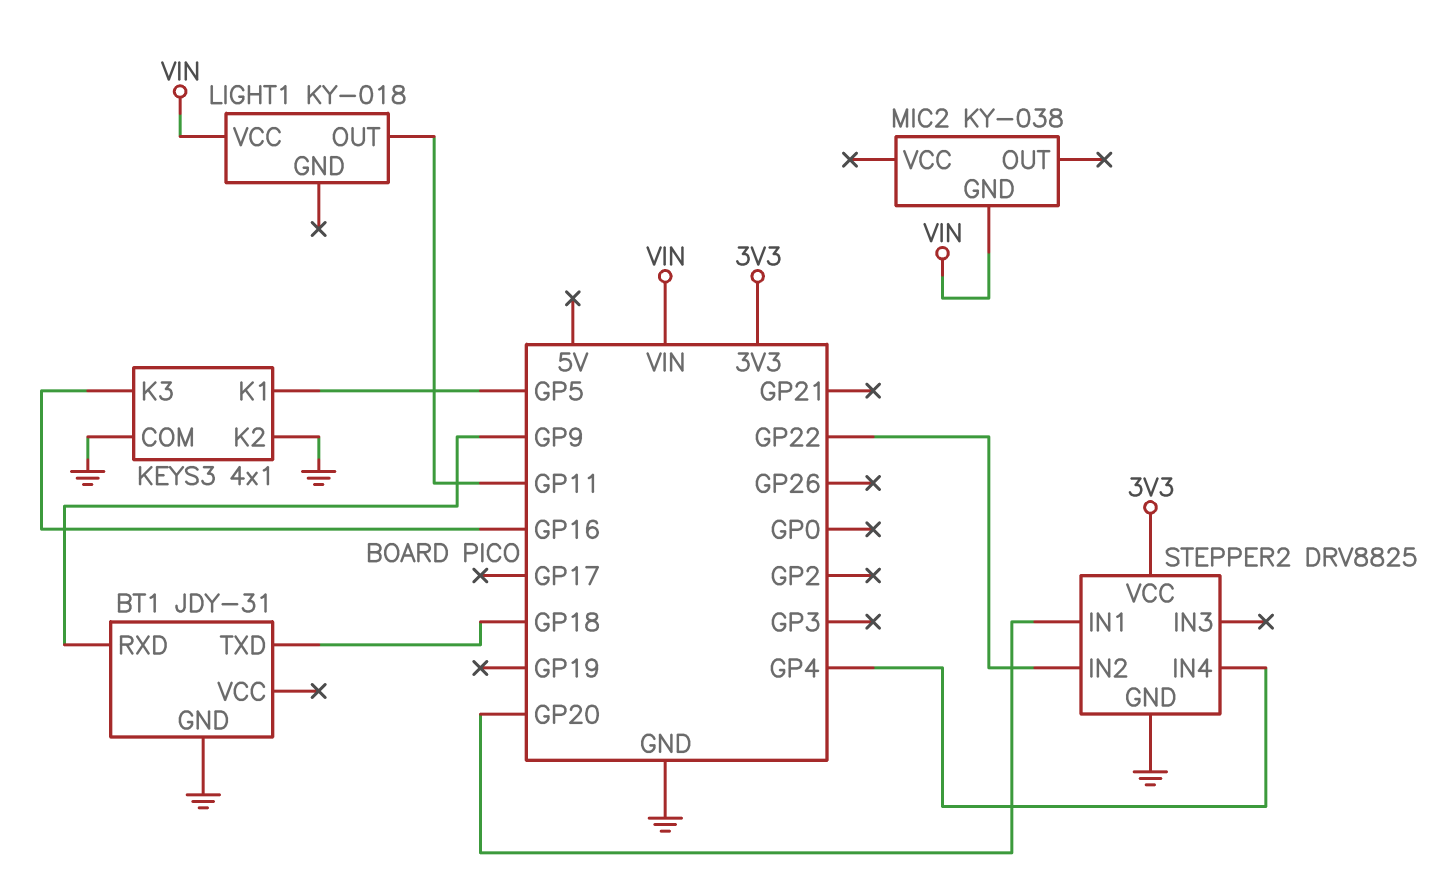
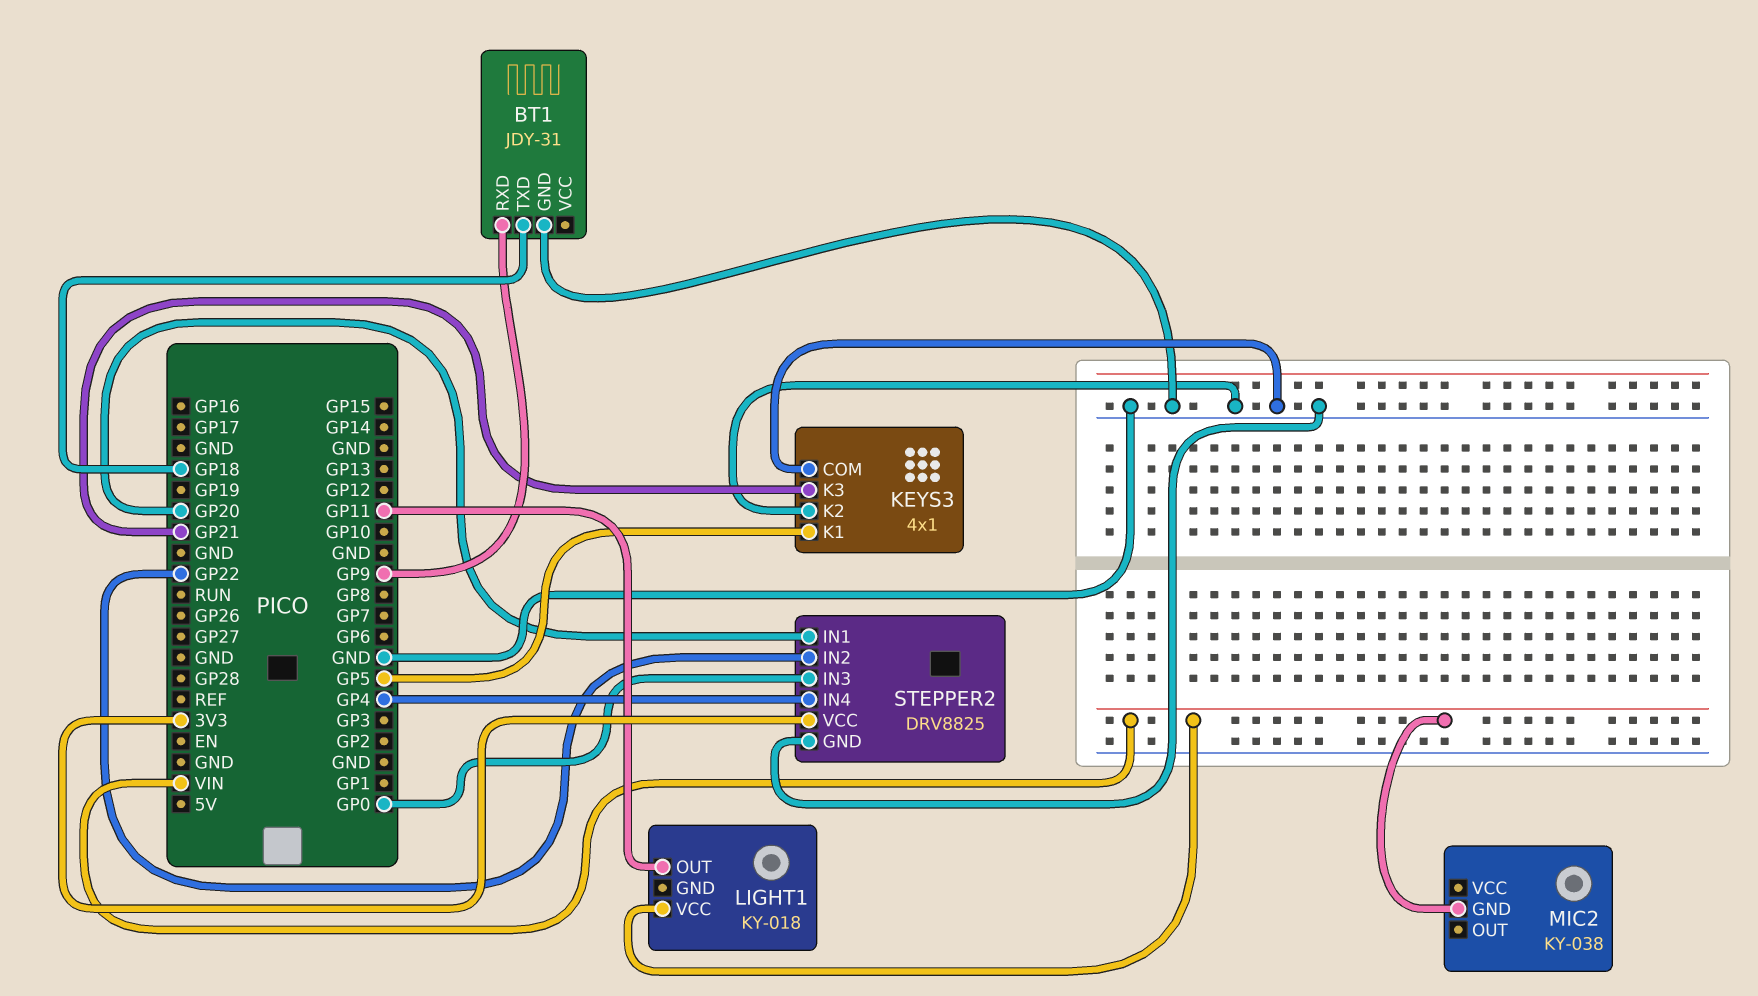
KEYS3 pin K3: GP16 -> GP21
STEPPER2 pin IN3: none -> GP0

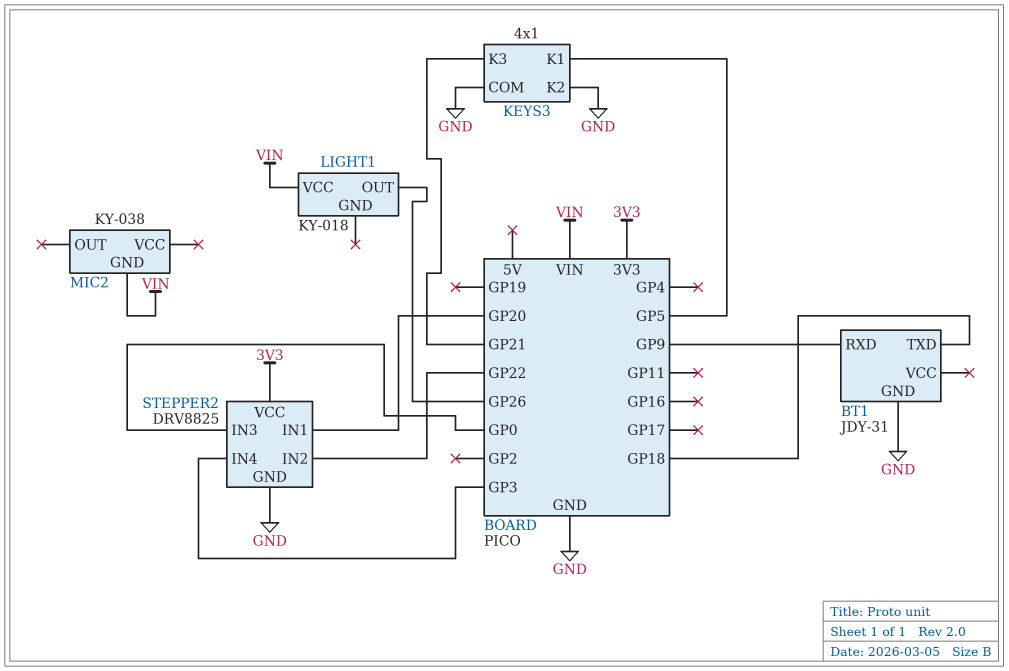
LIGHT1 pin OUT: GP11 -> GP26
STEPPER2 pin IN4: GP4 -> GP3

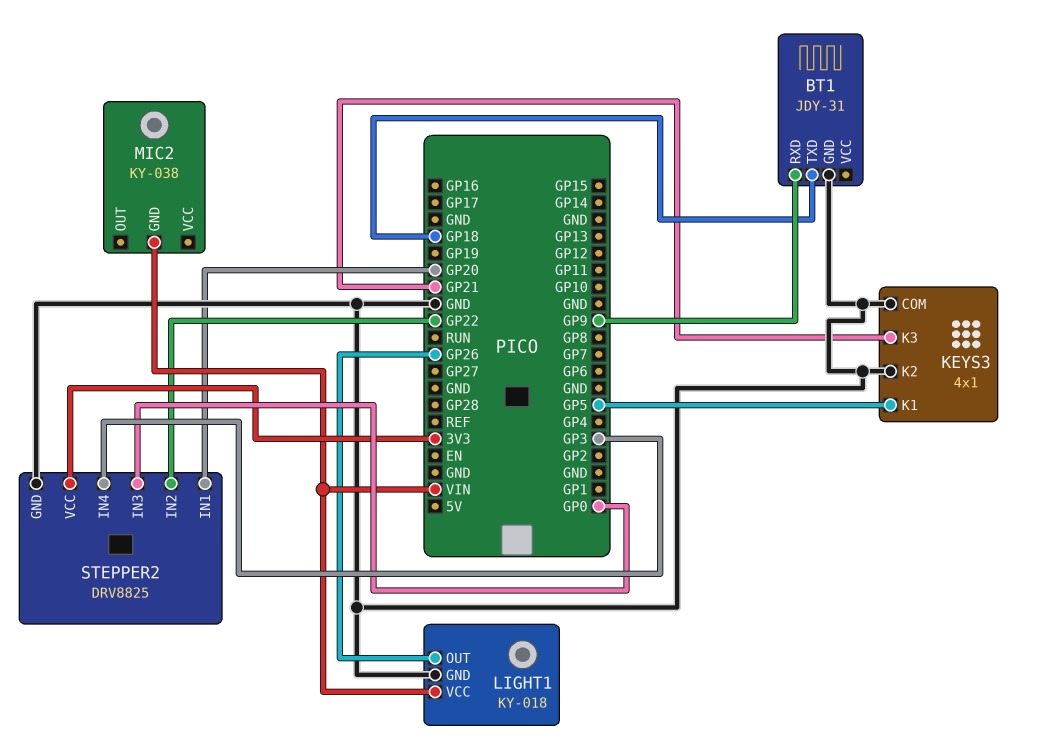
LIGHT1 pin GND: none -> GND

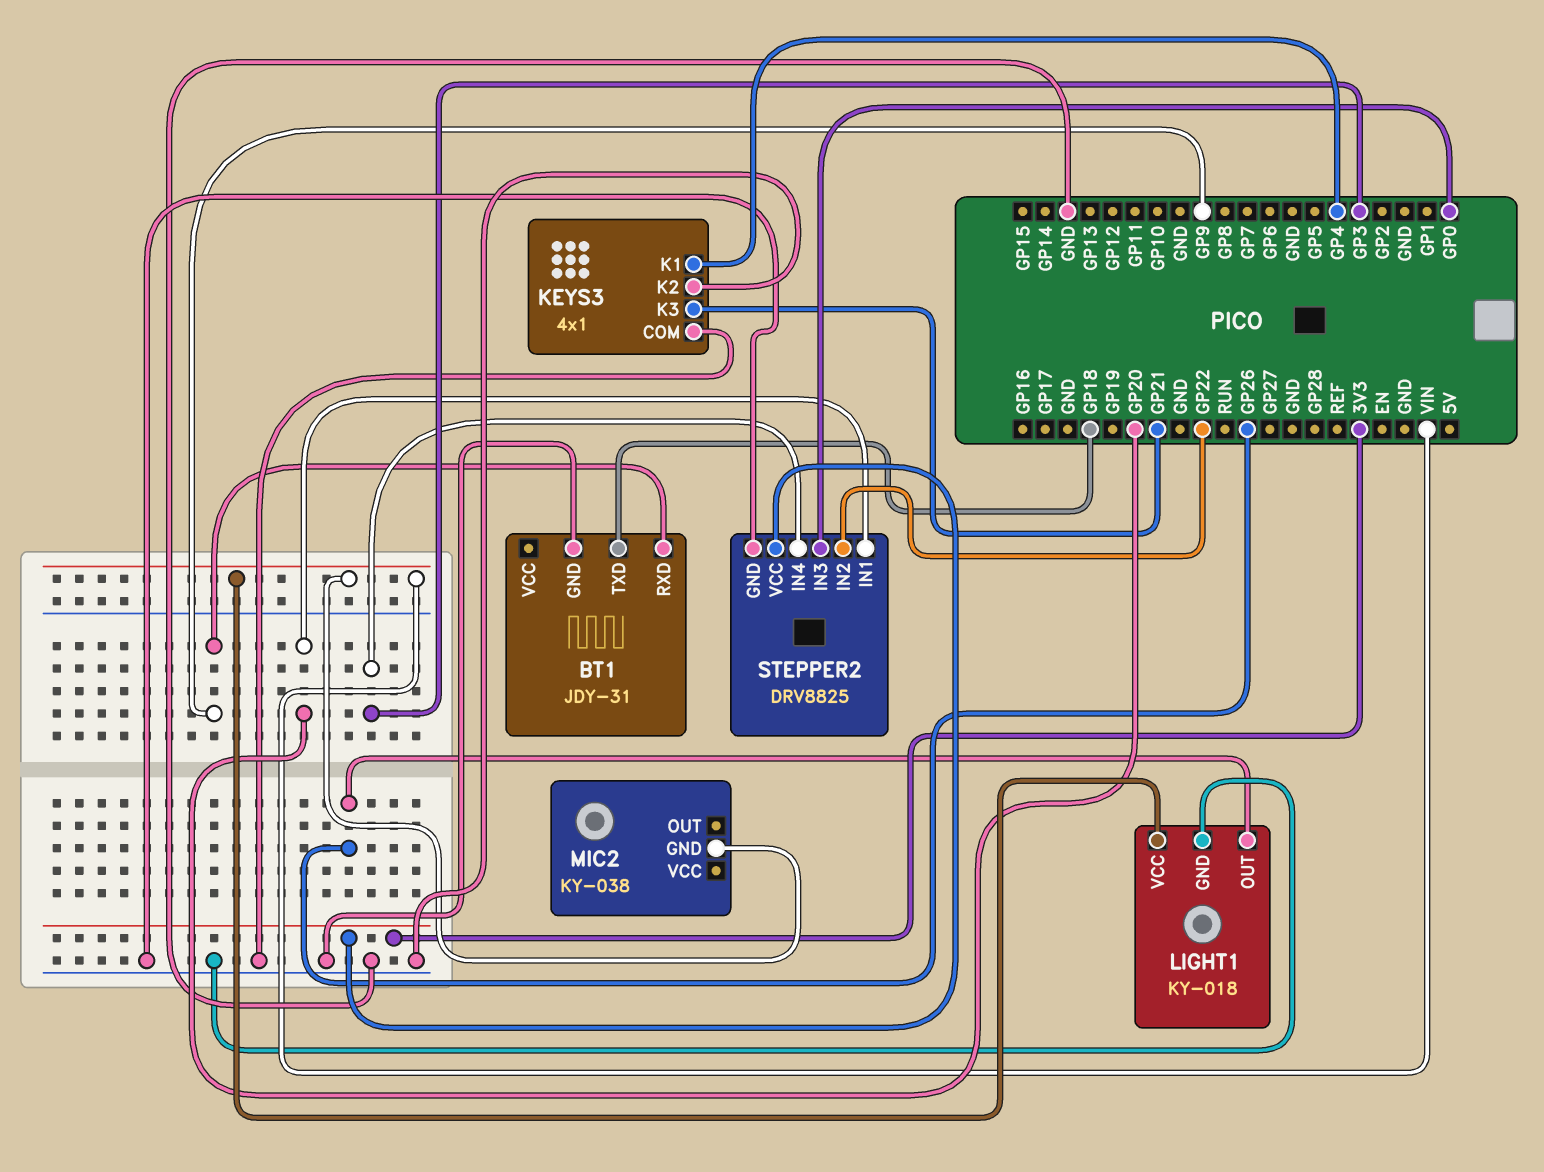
KEYS3 pin K1: GP5 -> GP4

